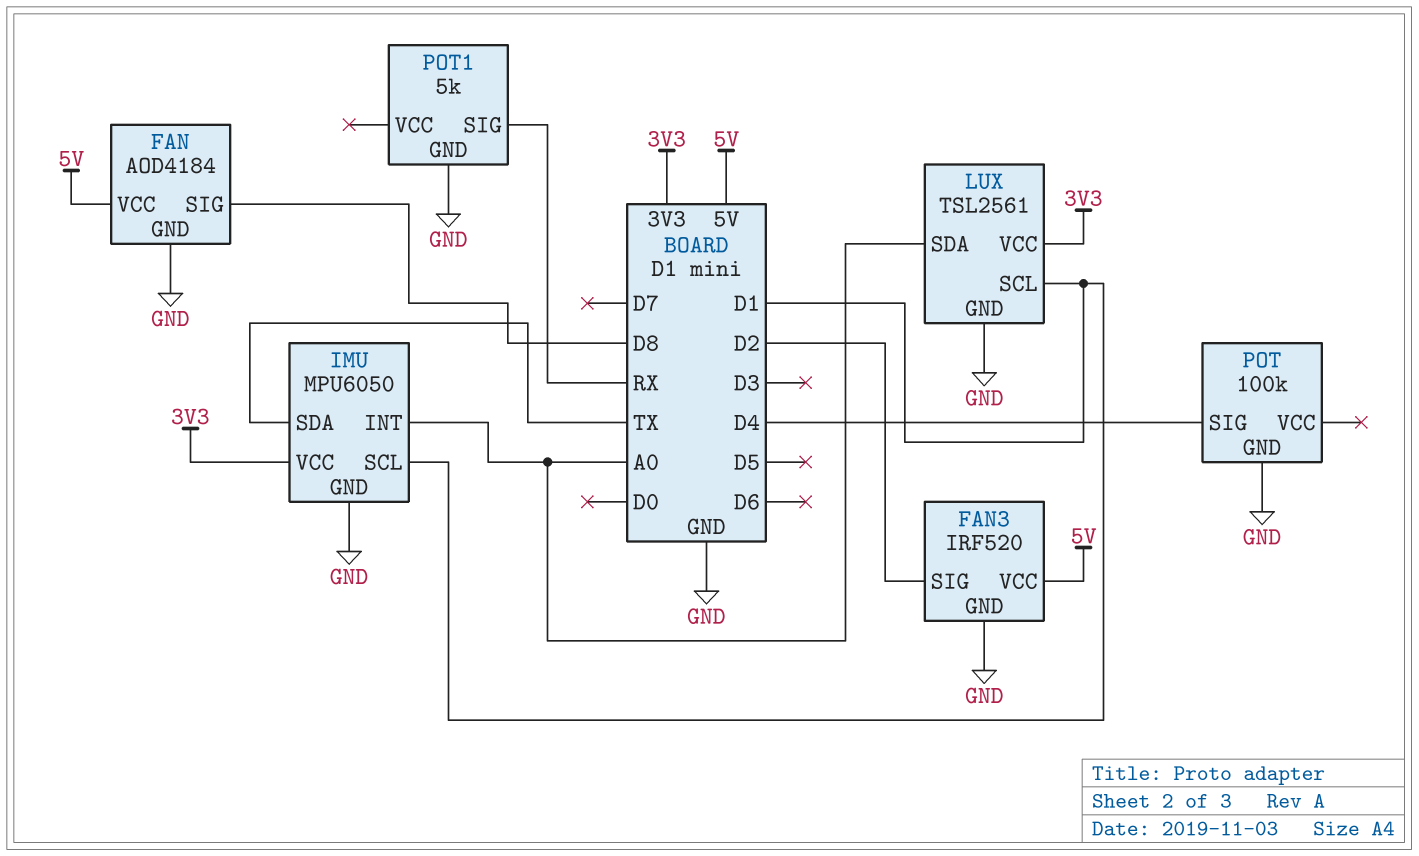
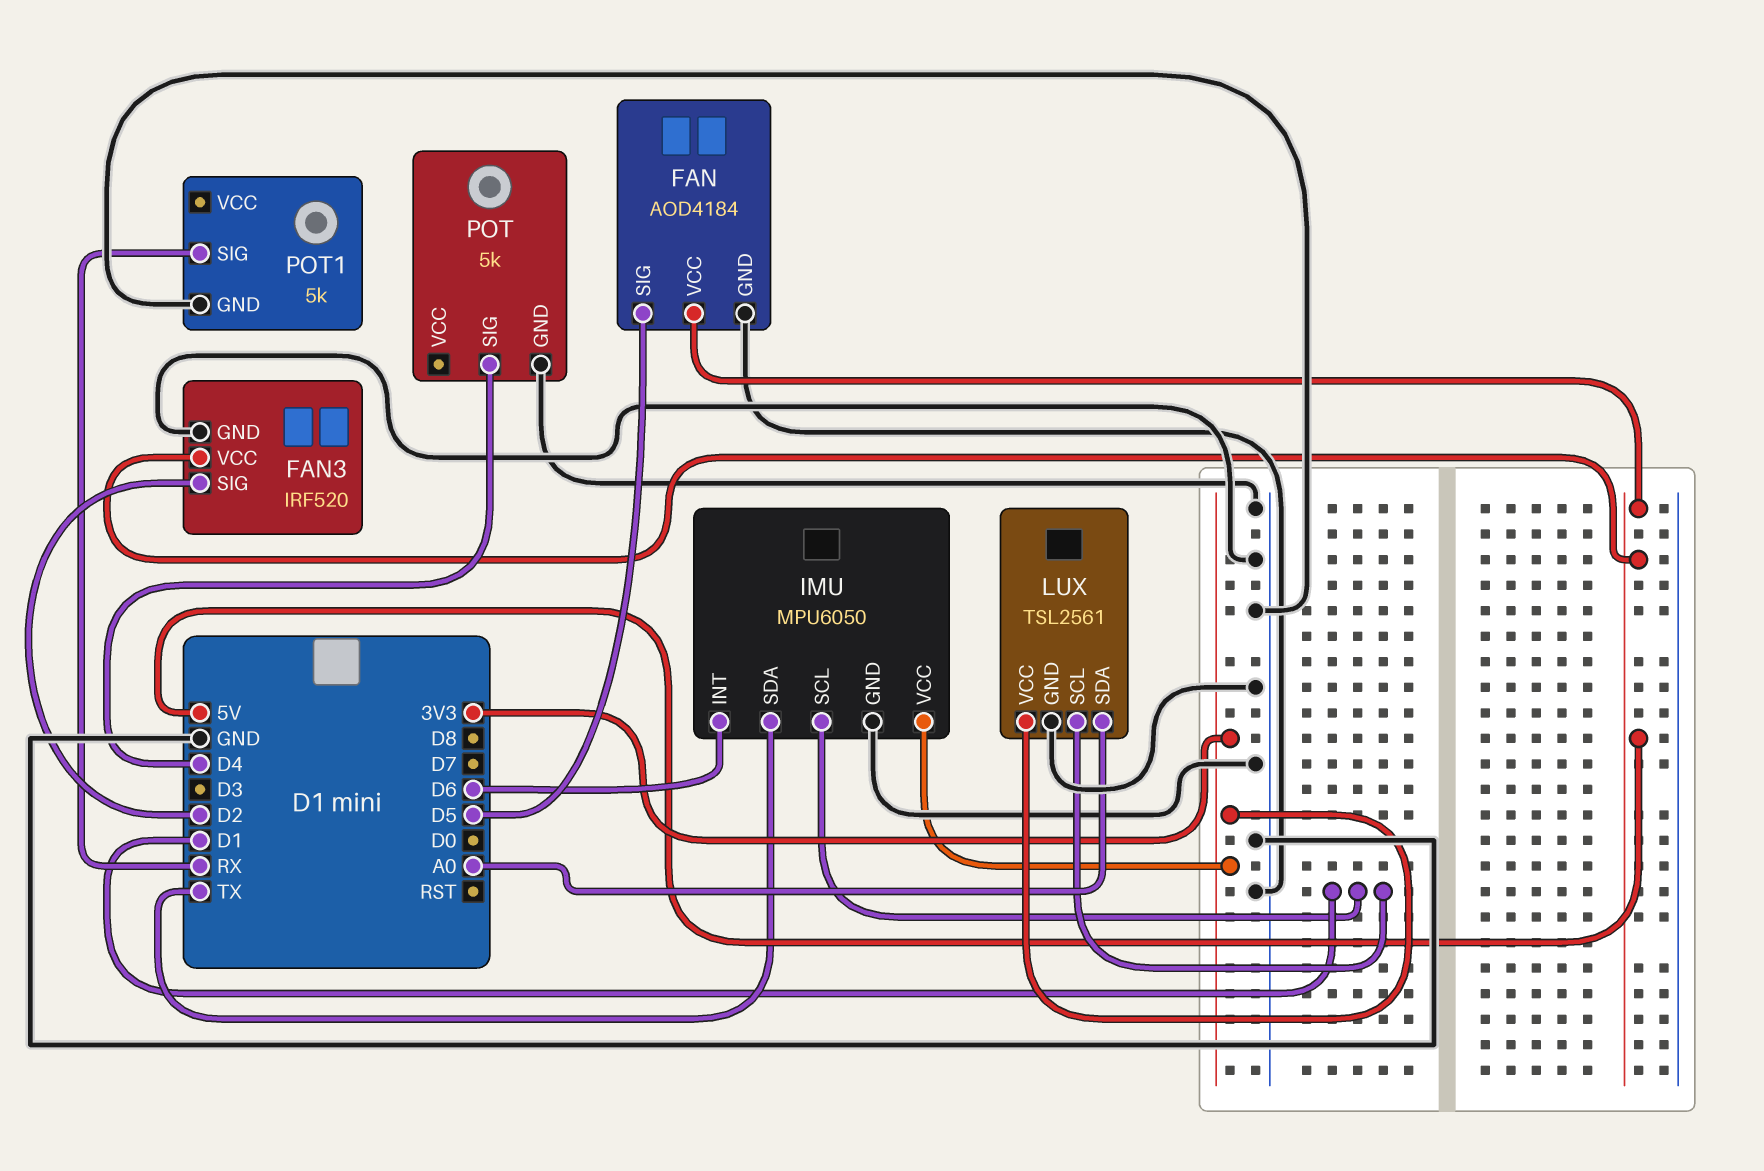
FAN pin SIG: D8 -> D5
IMU pin INT: A0 -> D6
POT: 100k -> 5k

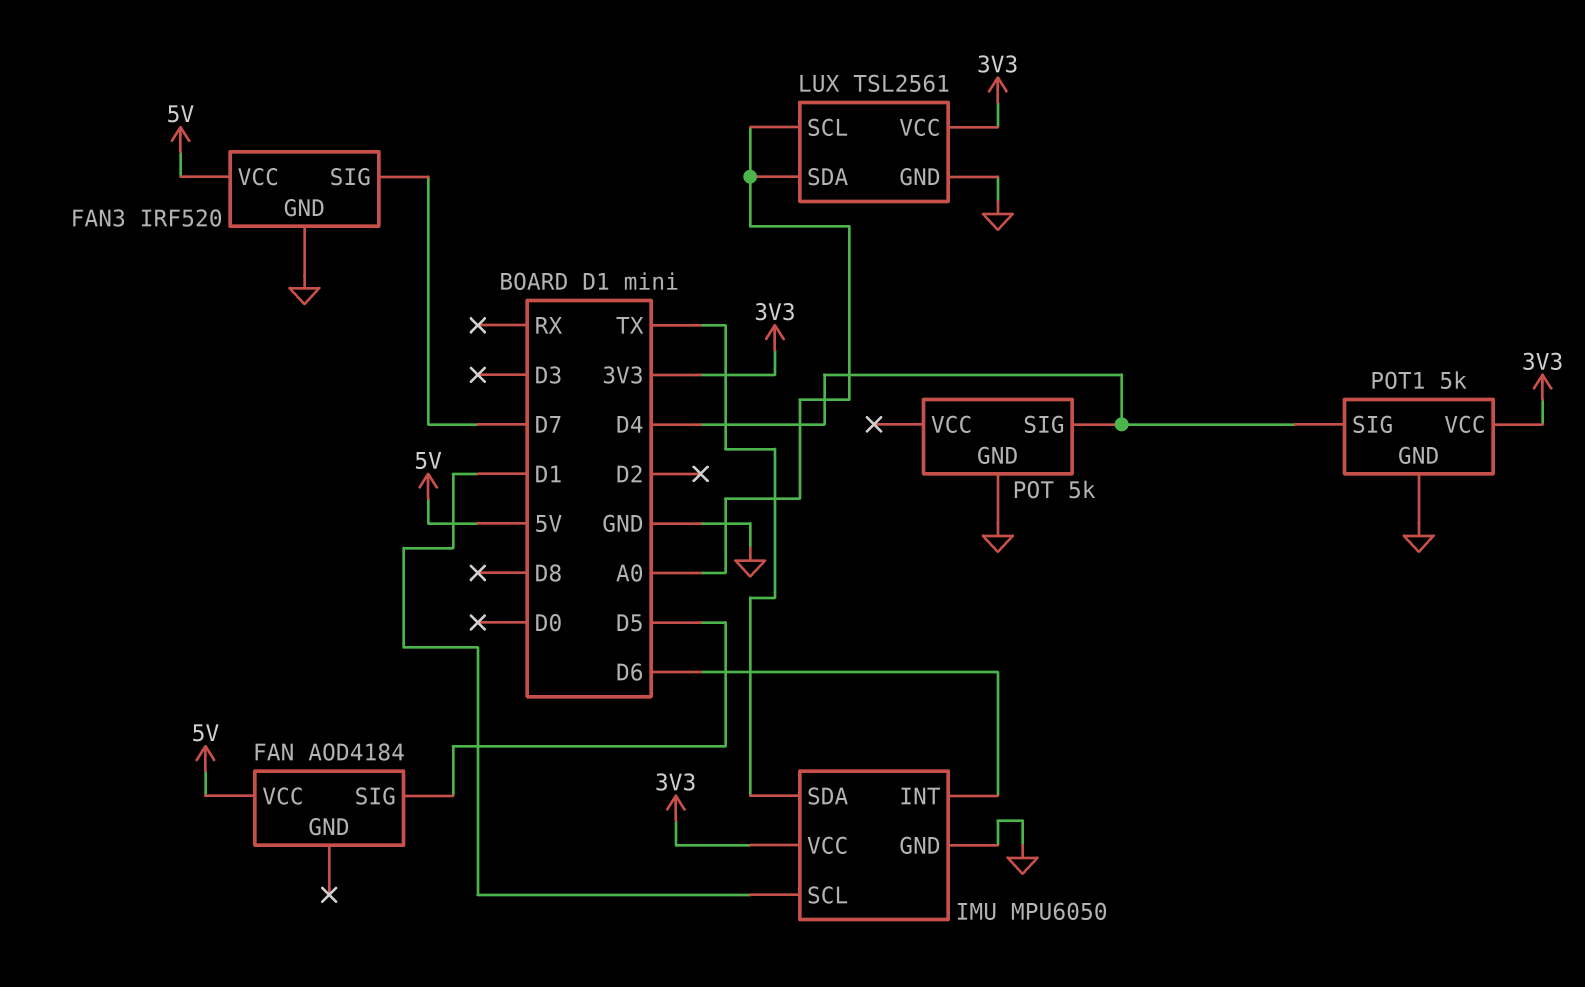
FAN pin GND: GND -> none
FAN3 pin SIG: D2 -> D7
LUX pin SCL: D1 -> A0
POT1 pin SIG: RX -> D4
POT1 pin VCC: none -> 3V3

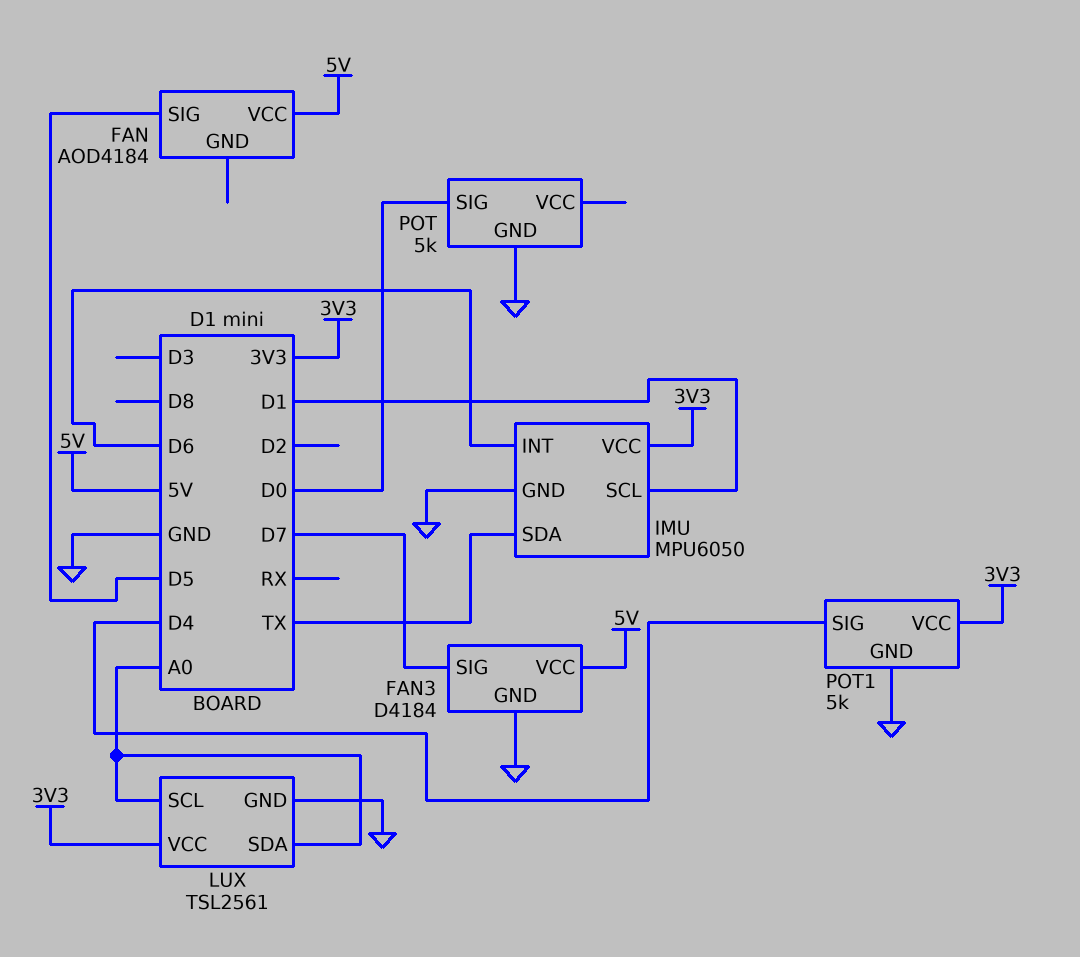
FAN3: IRF520 -> D4184
POT pin SIG: D4 -> D0

